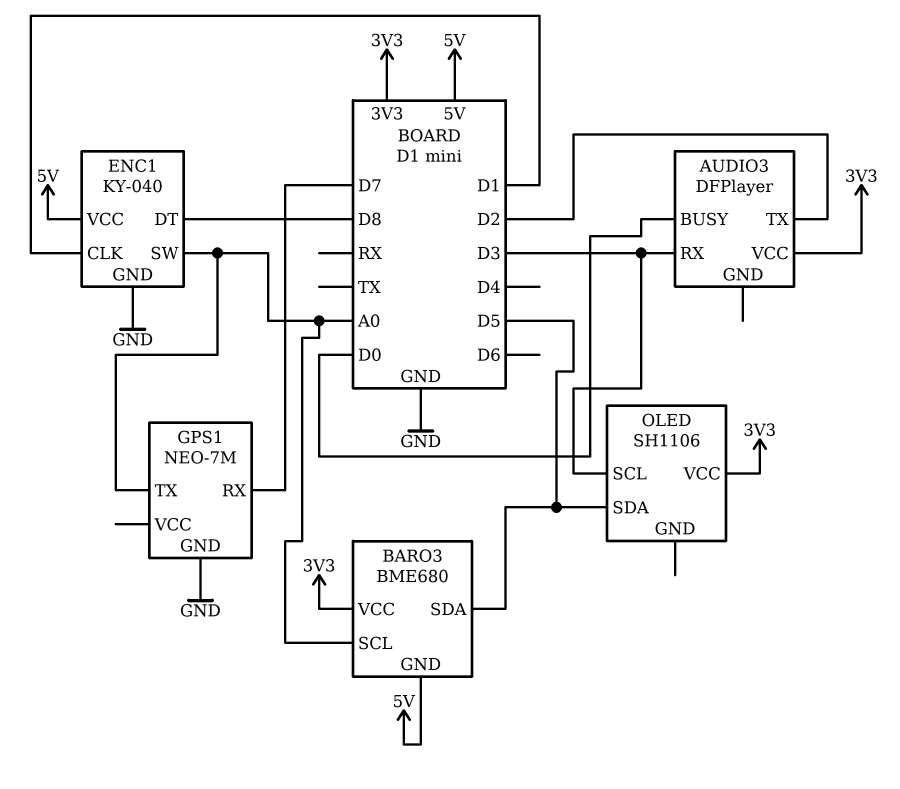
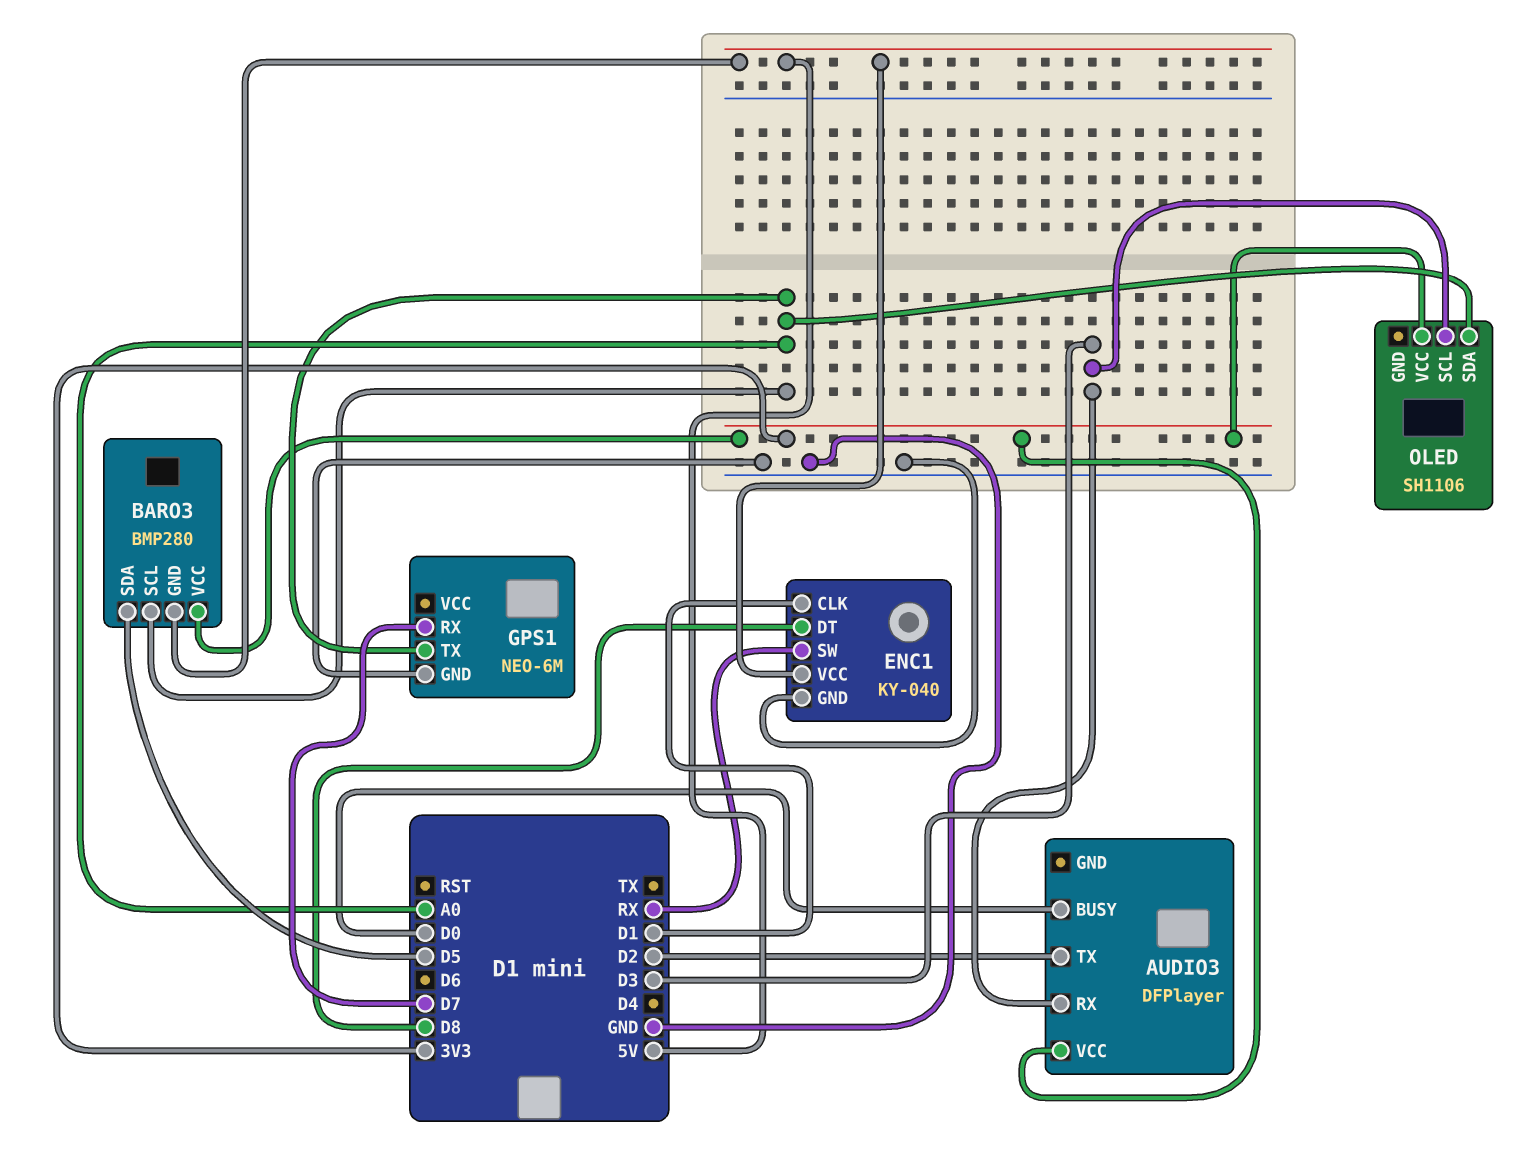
BARO3: BME680 -> BMP280
ENC1 pin SW: A0 -> RX
GPS1: NEO-7M -> NEO-6M
OLED pin SDA: D5 -> A0

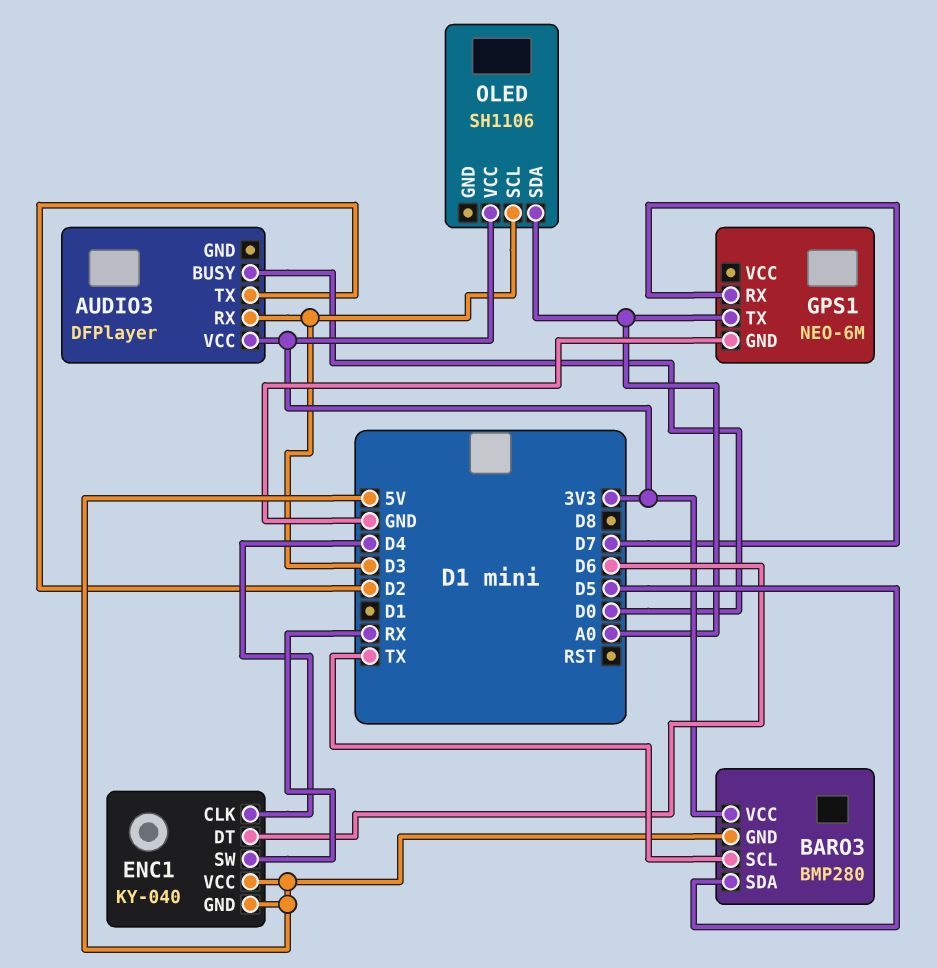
BARO3 pin SCL: A0 -> TX
ENC1 pin CLK: D1 -> D4
ENC1 pin DT: D8 -> D6
ENC1 pin GND: GND -> 5V

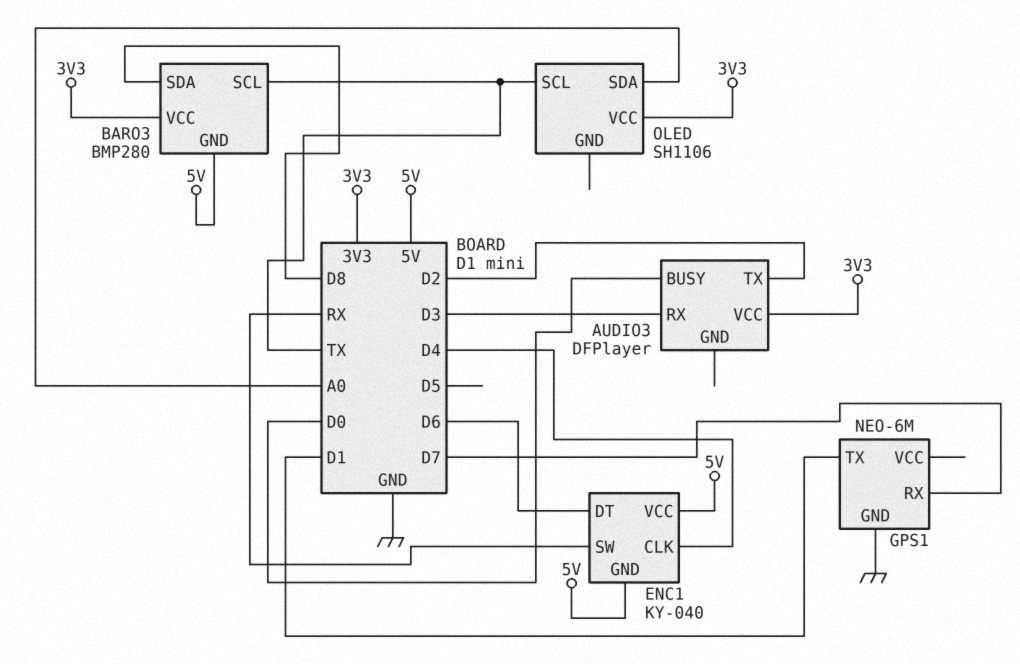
BARO3 pin SDA: D5 -> D8
GPS1 pin TX: A0 -> D1
OLED pin SCL: D3 -> TX

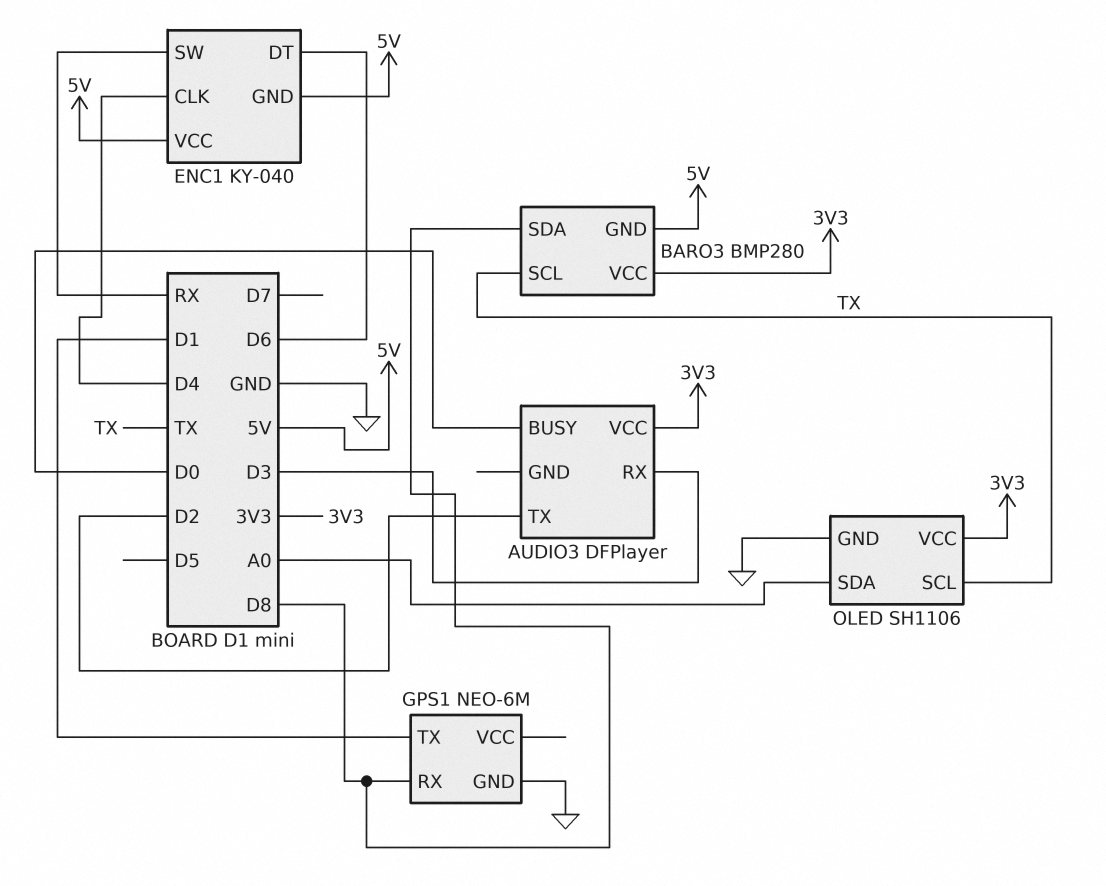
GPS1 pin RX: D7 -> D8
OLED pin GND: none -> GND

